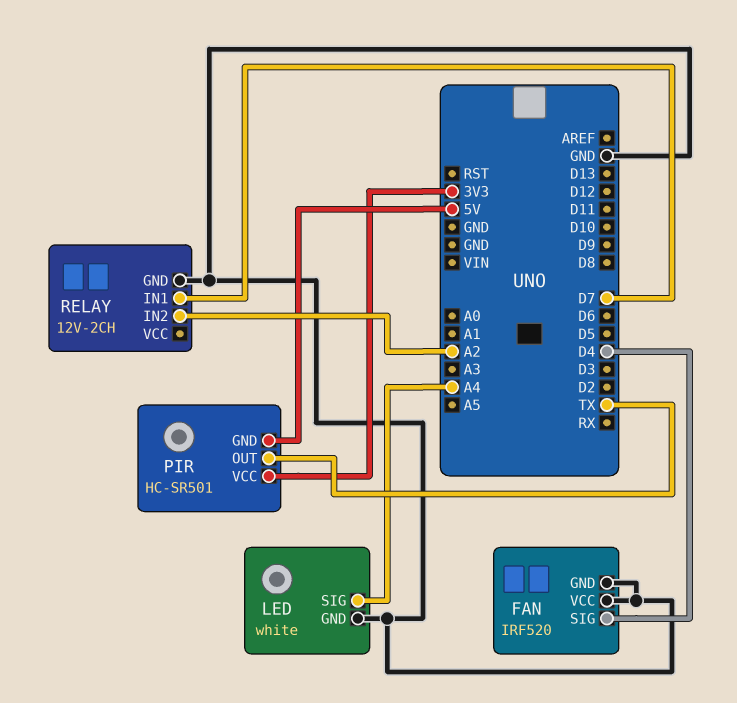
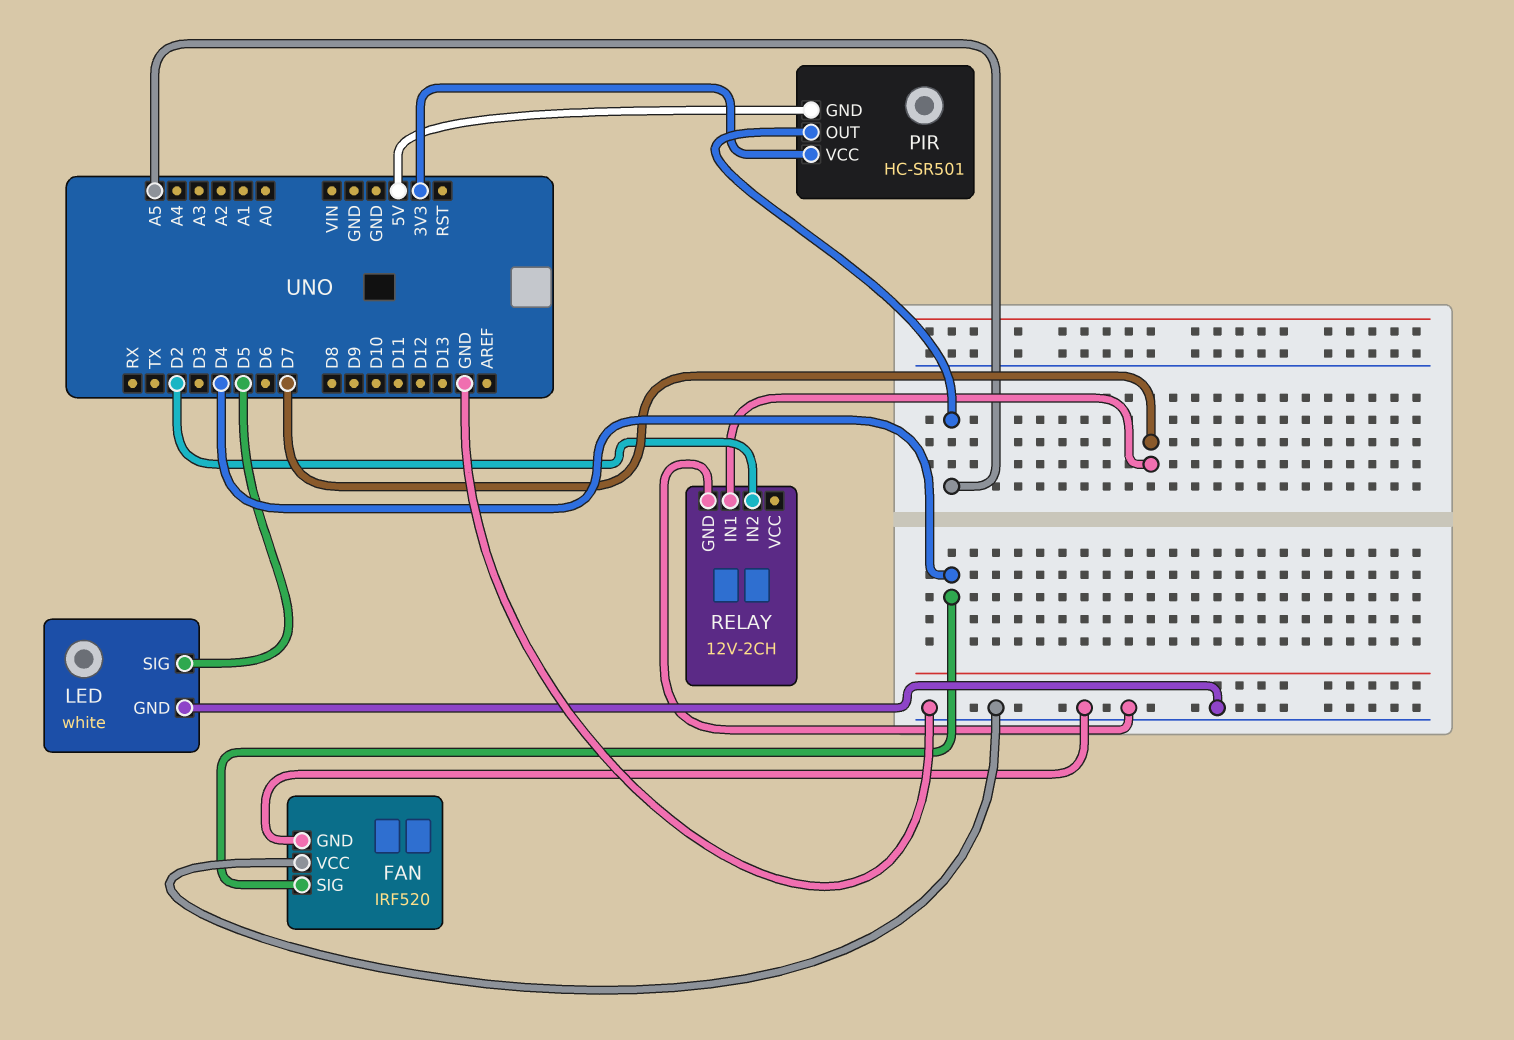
LED pin SIG: A4 -> D5
PIR pin OUT: TX -> A5
RELAY pin IN2: A2 -> D2

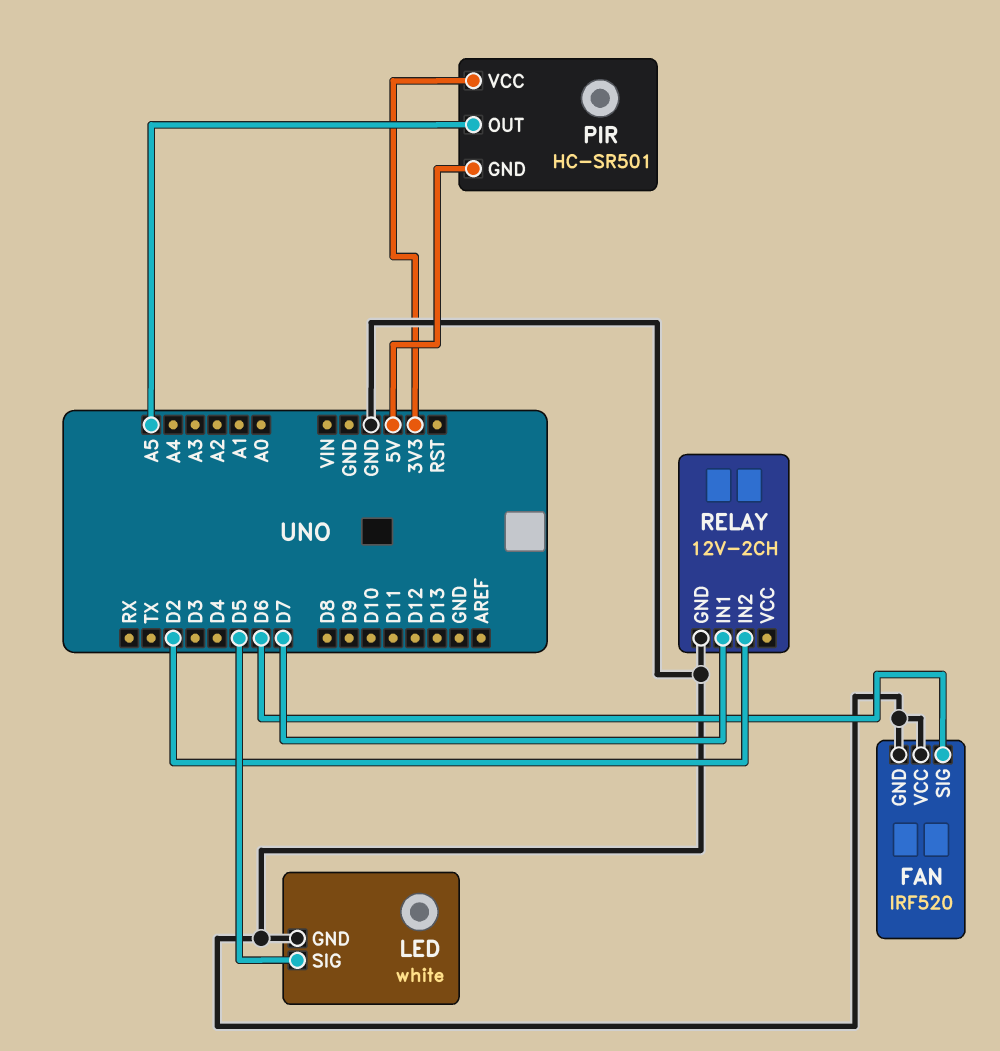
FAN pin SIG: D4 -> D6

